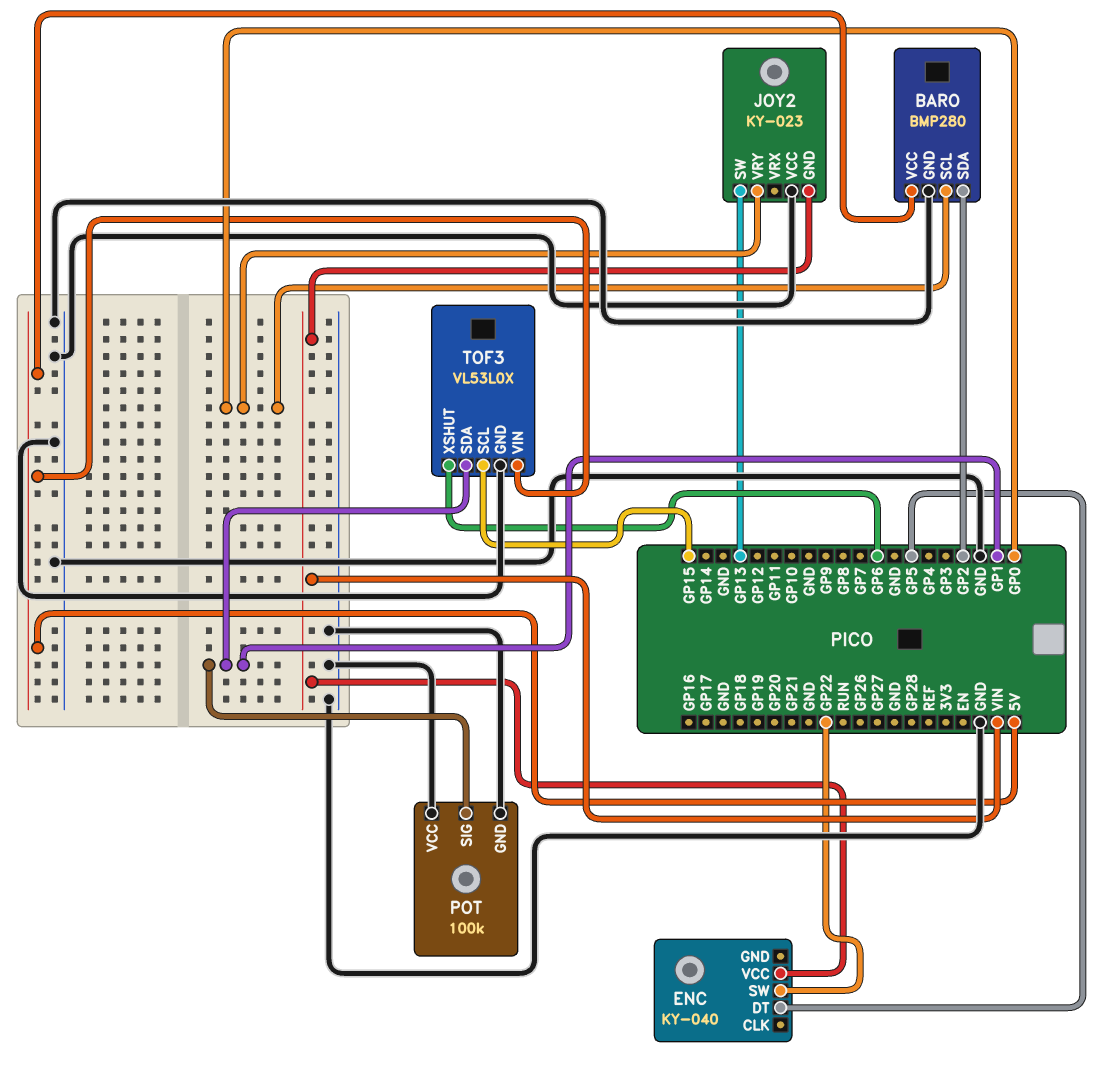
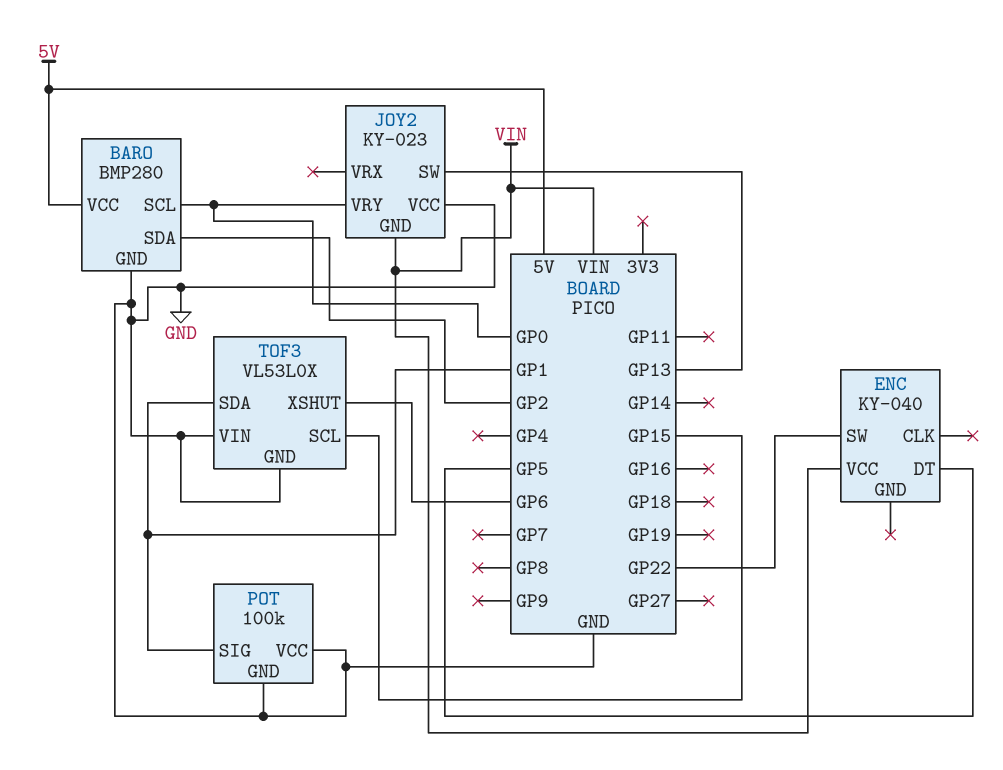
TOF3 pin VIN: 5V -> GND

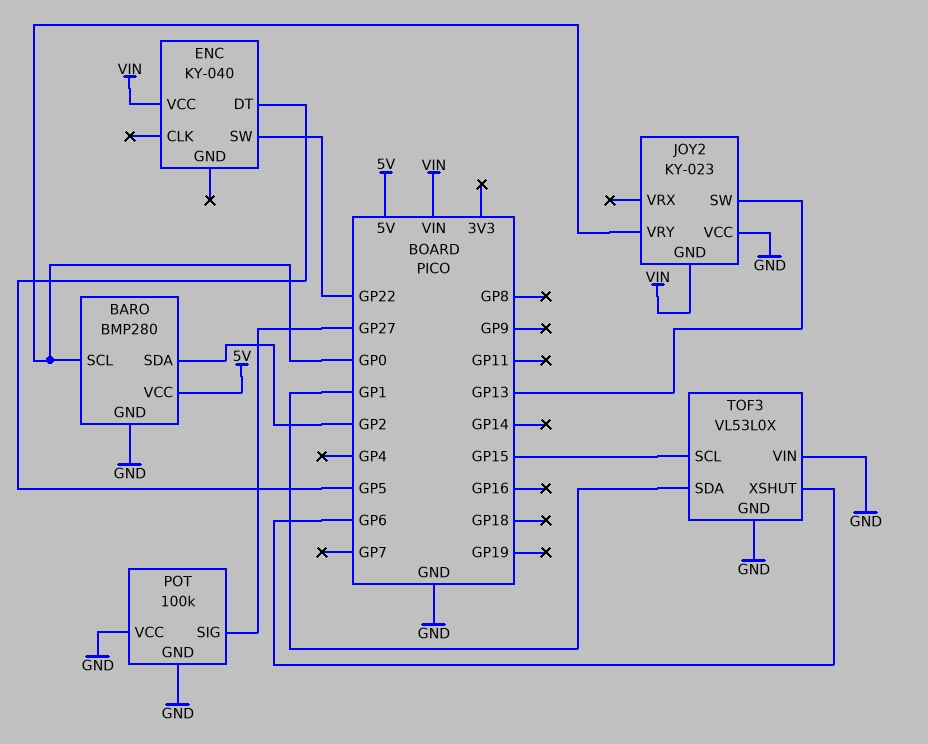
POT pin SIG: GP1 -> GP27

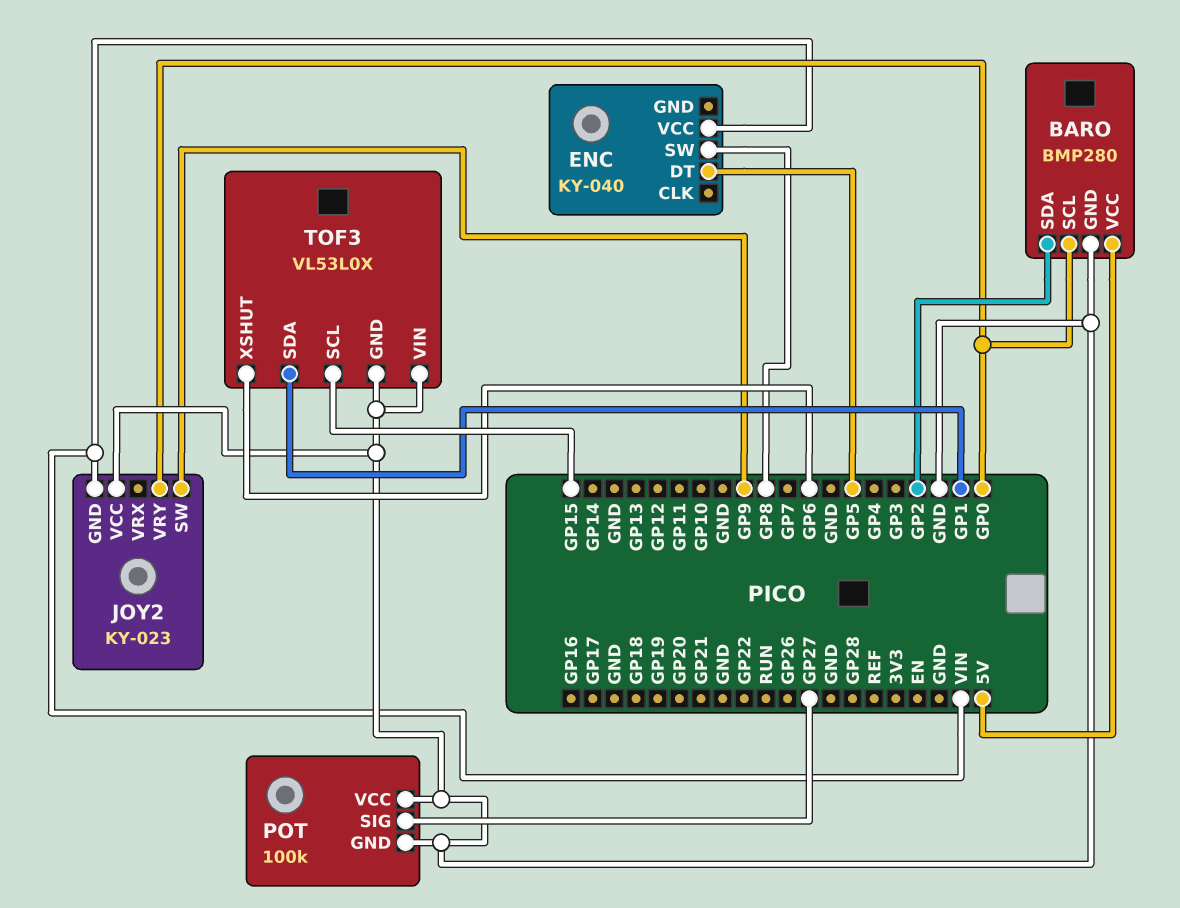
ENC pin SW: GP22 -> GP8
JOY2 pin SW: GP13 -> GP9

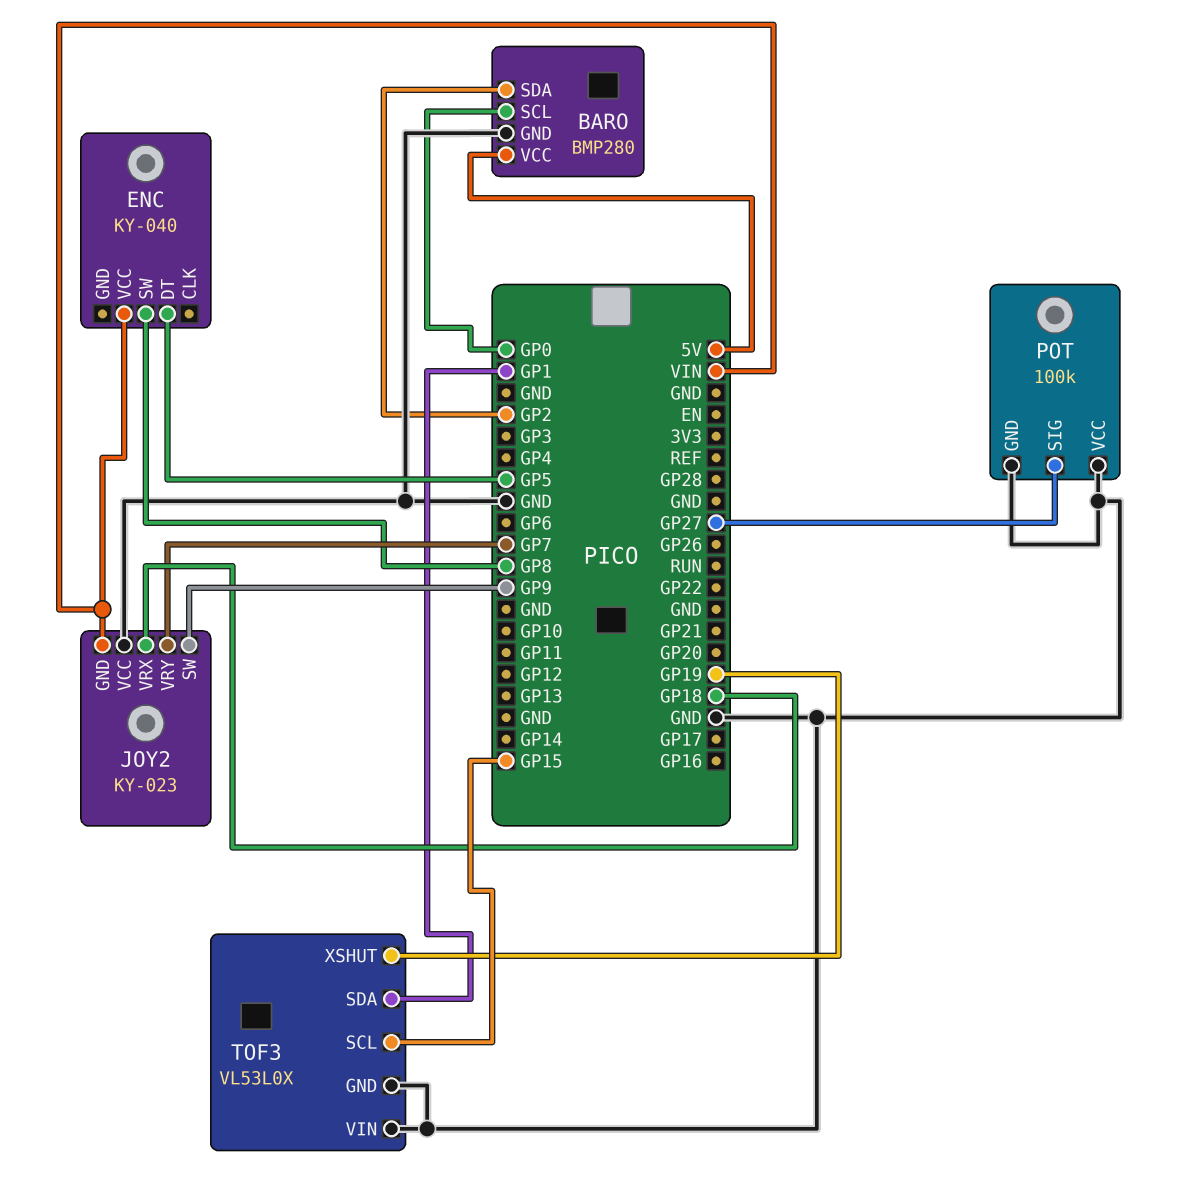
JOY2 pin VRX: none -> GP18
JOY2 pin VRY: GP0 -> GP7
TOF3 pin XSHUT: GP6 -> GP19

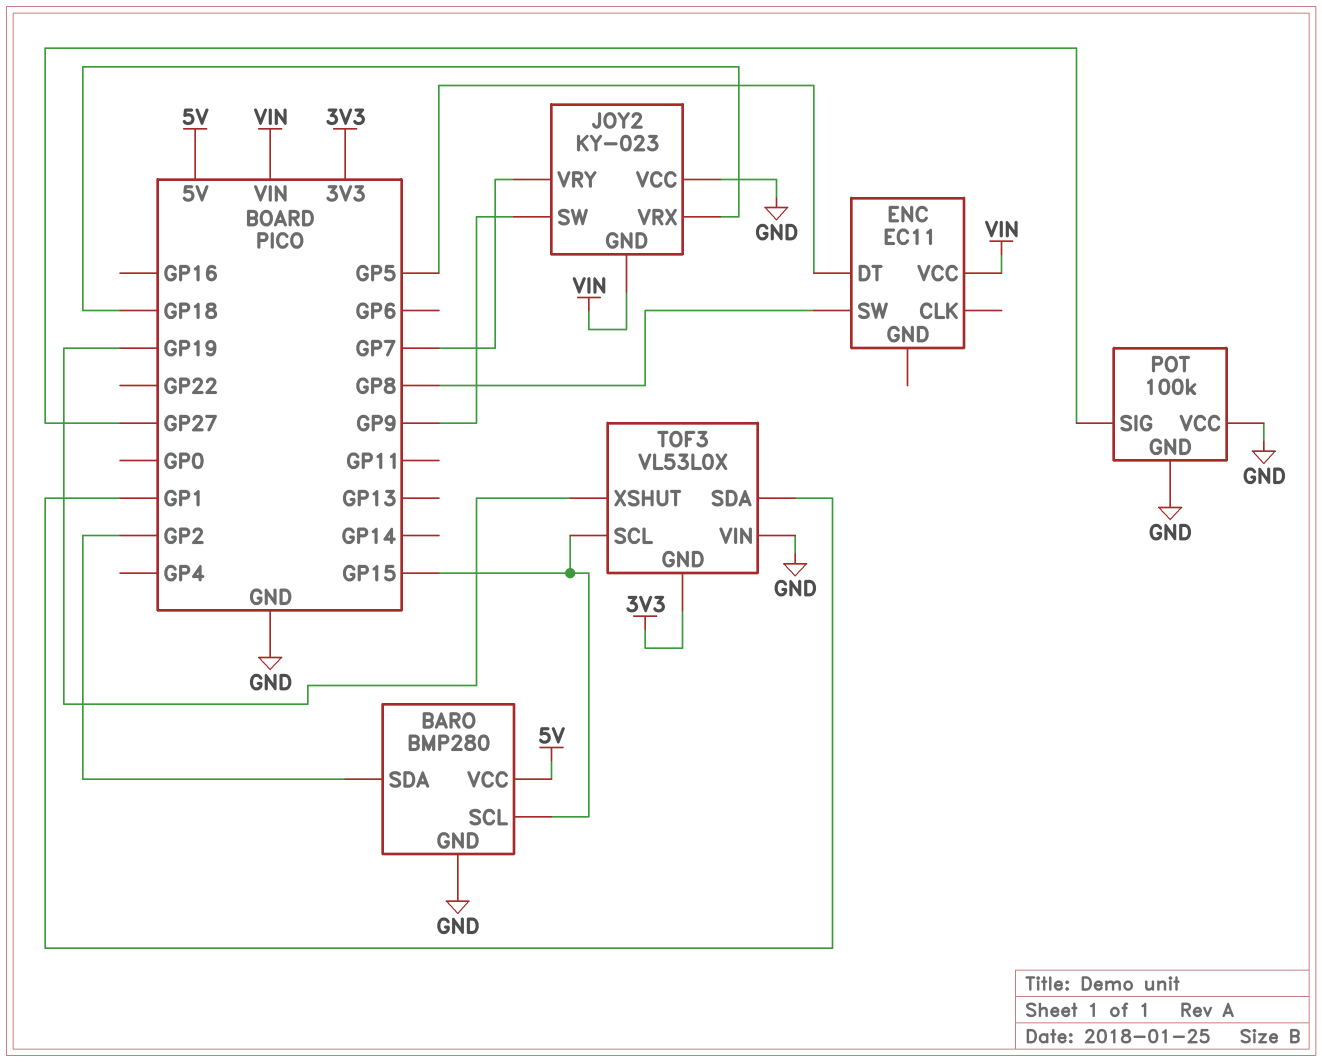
BARO pin SCL: GP0 -> GP15
ENC: KY-040 -> EC11
TOF3 pin GND: GND -> 3V3

